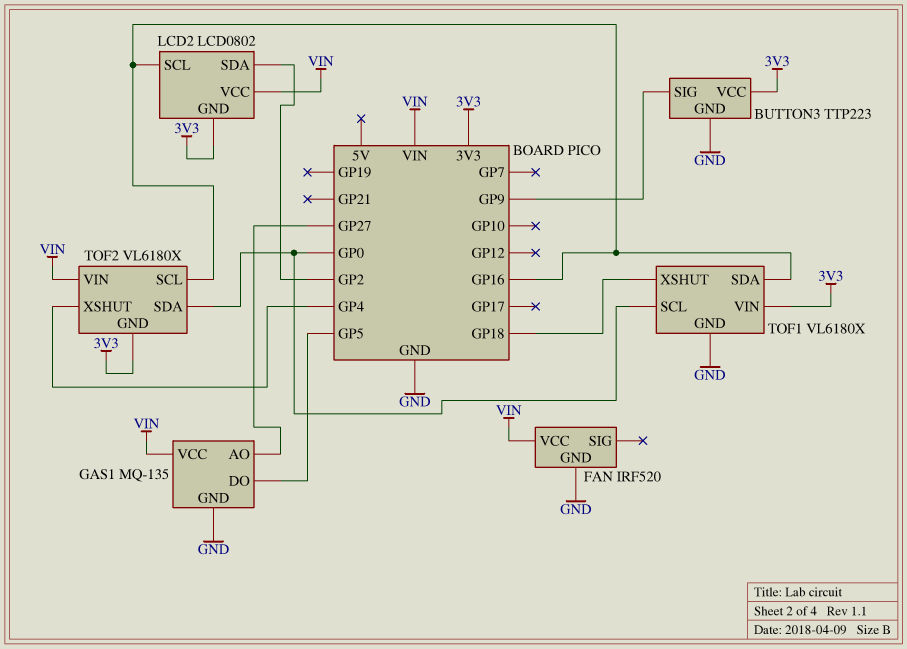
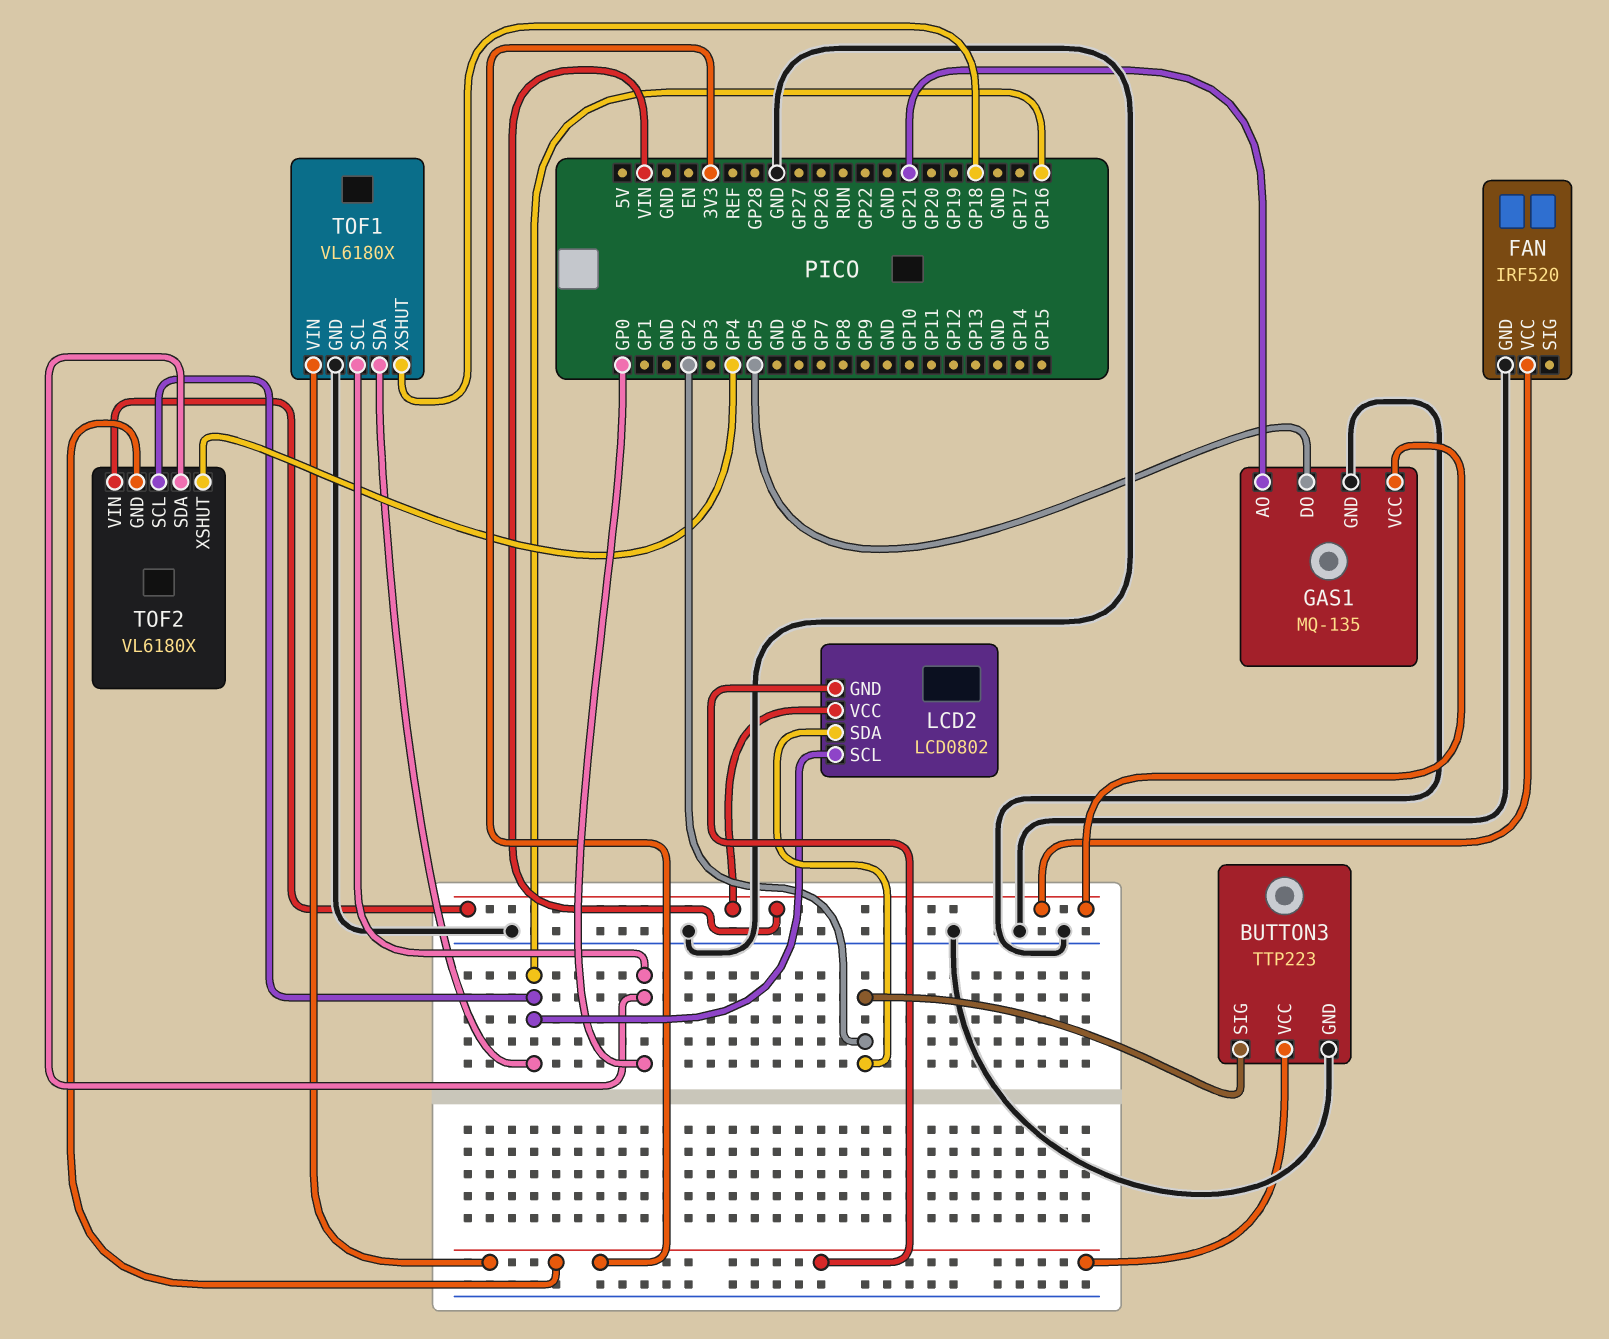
BUTTON3 pin SIG: GP9 -> GP2
GAS1 pin AO: GP27 -> GP21

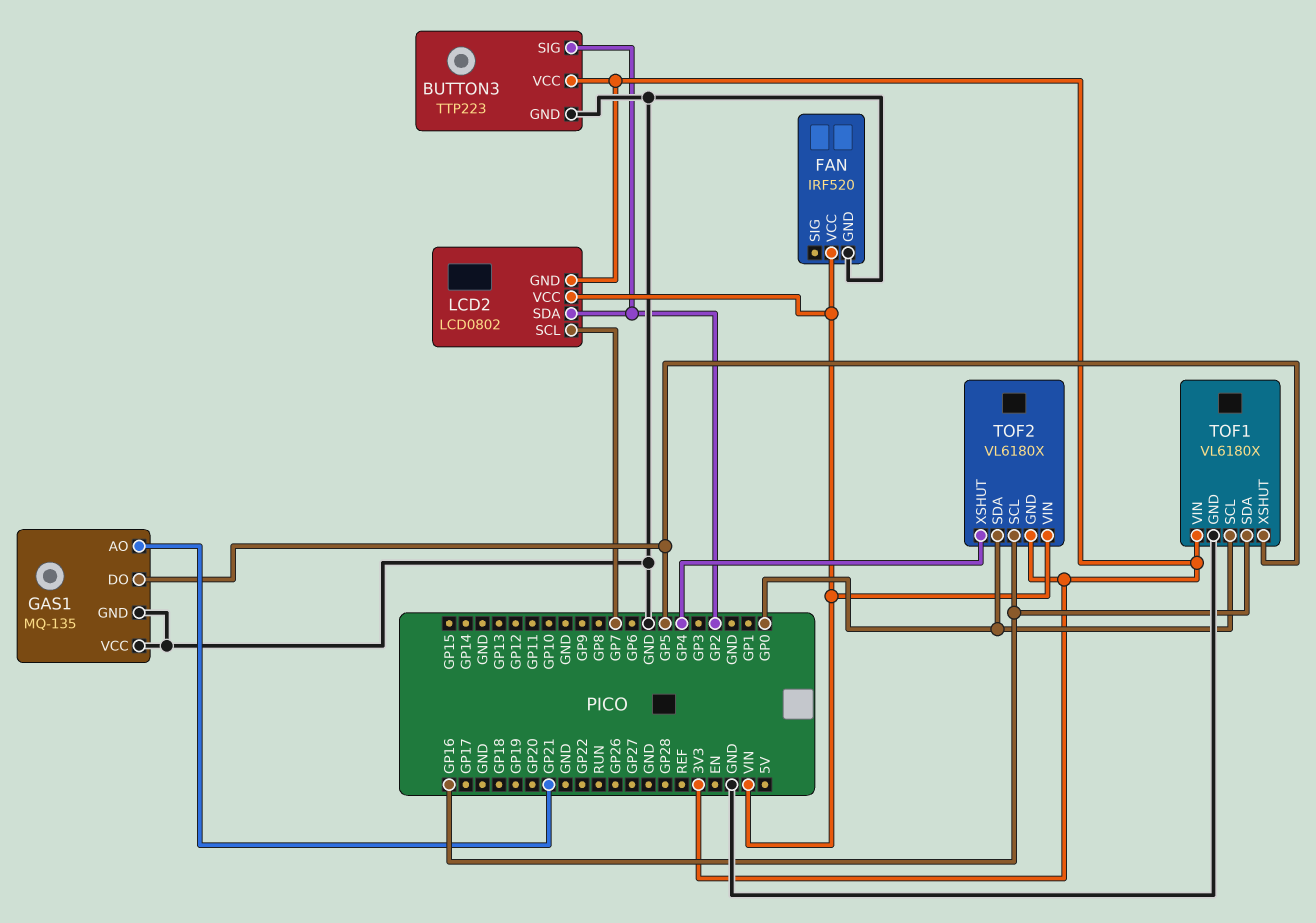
GAS1 pin VCC: VIN -> GND
LCD2 pin SCL: GP16 -> GP7
TOF1 pin XSHUT: GP18 -> GP5

